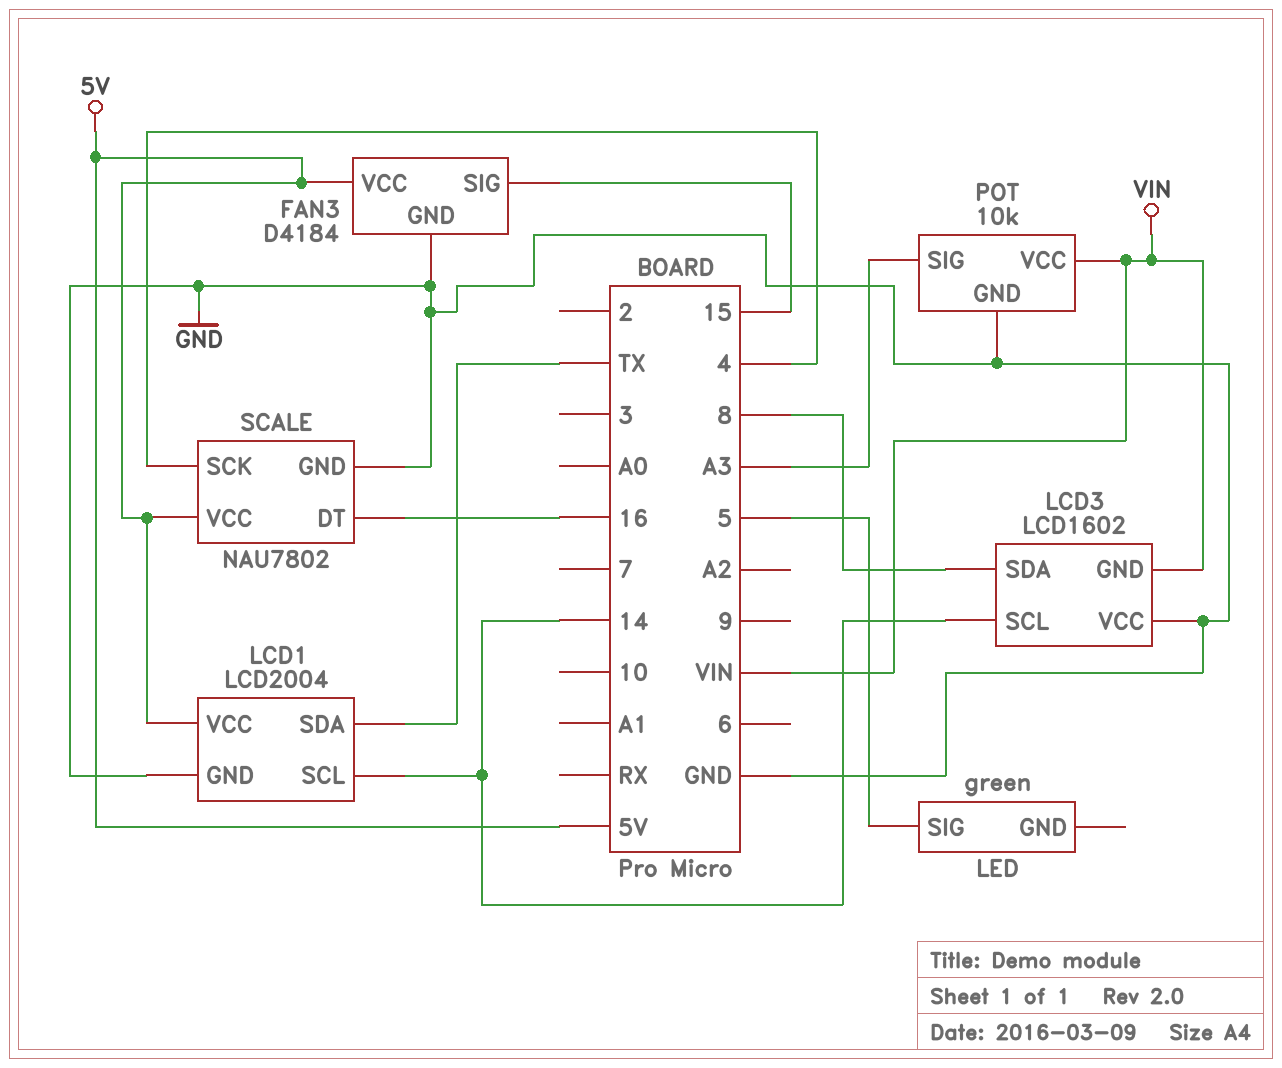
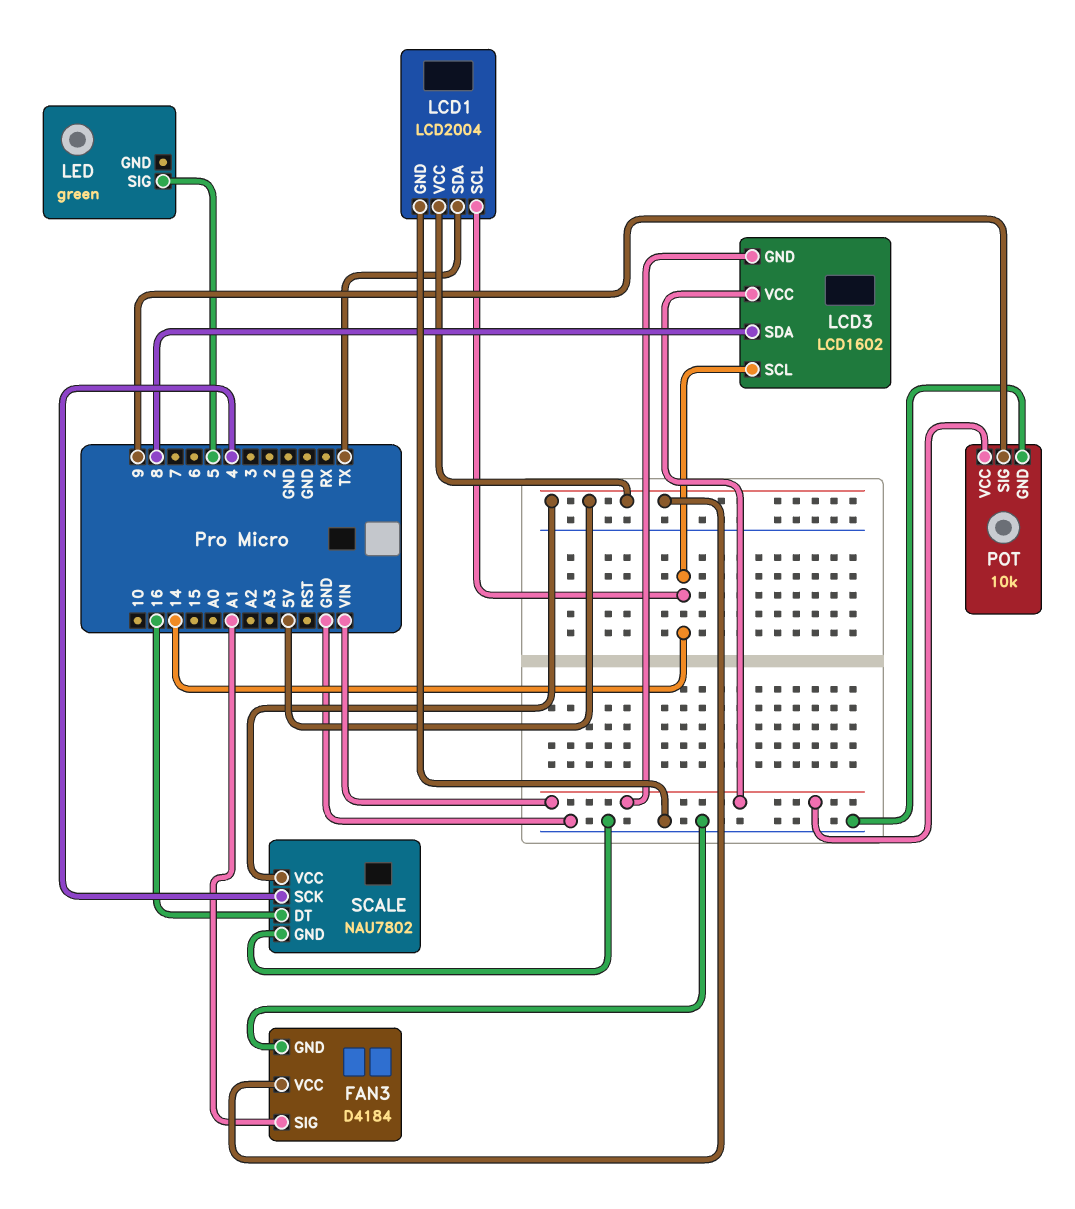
FAN3 pin SIG: 15 -> A1
LCD3 pin VCC: GND -> VIN
POT pin SIG: A3 -> 9

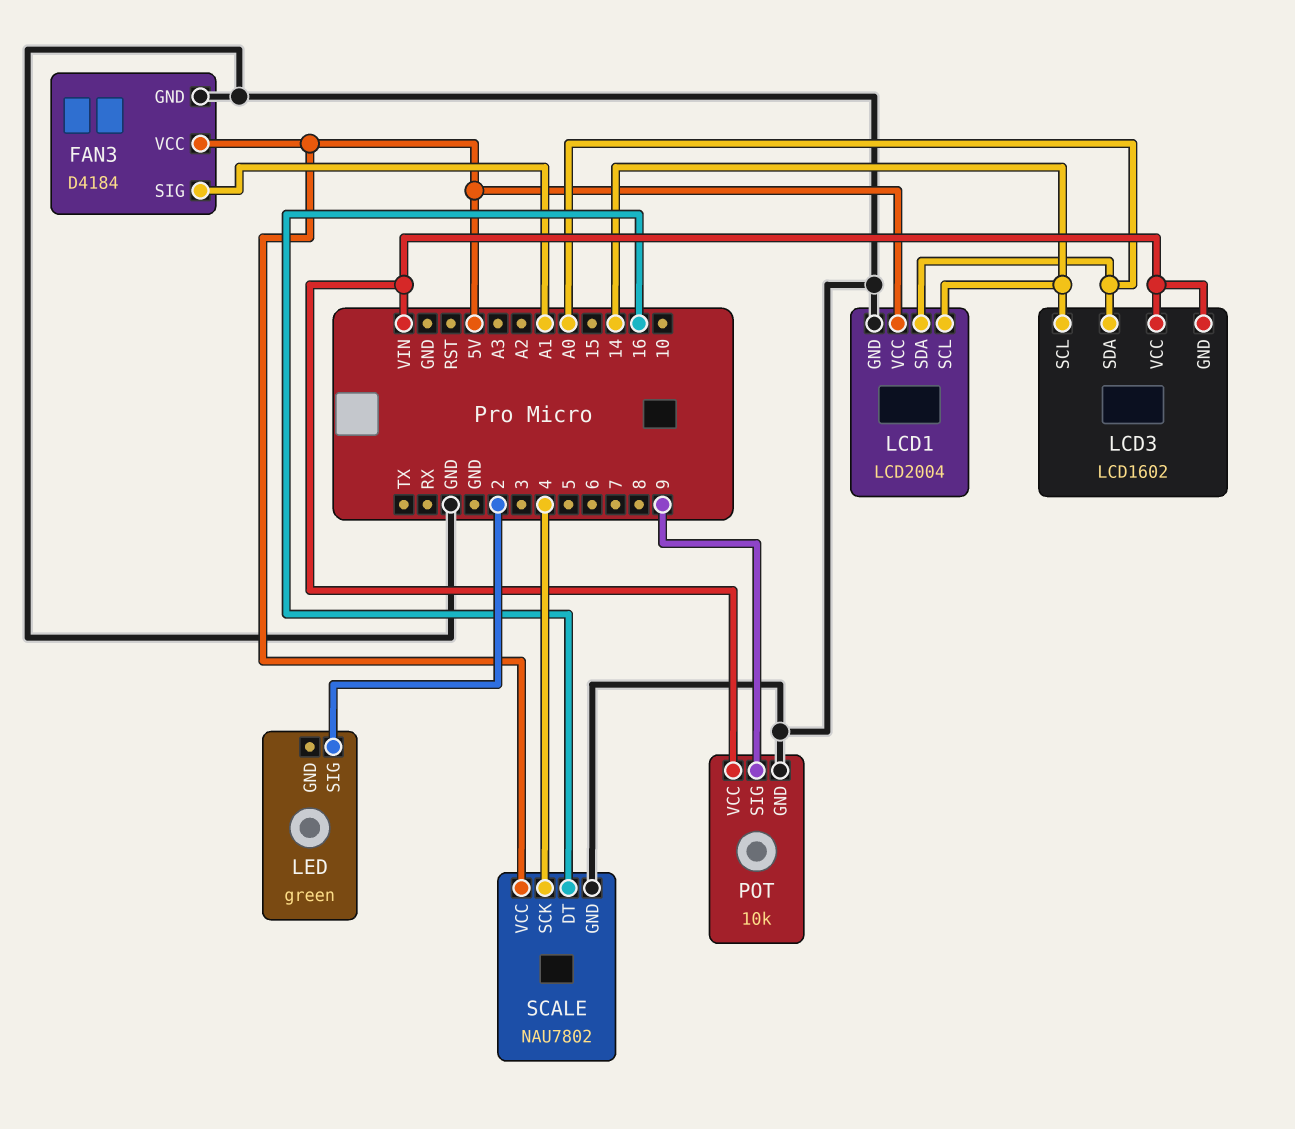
LCD1 pin SDA: TX -> A0
LCD3 pin SDA: 8 -> A0
LED pin SIG: 5 -> 2

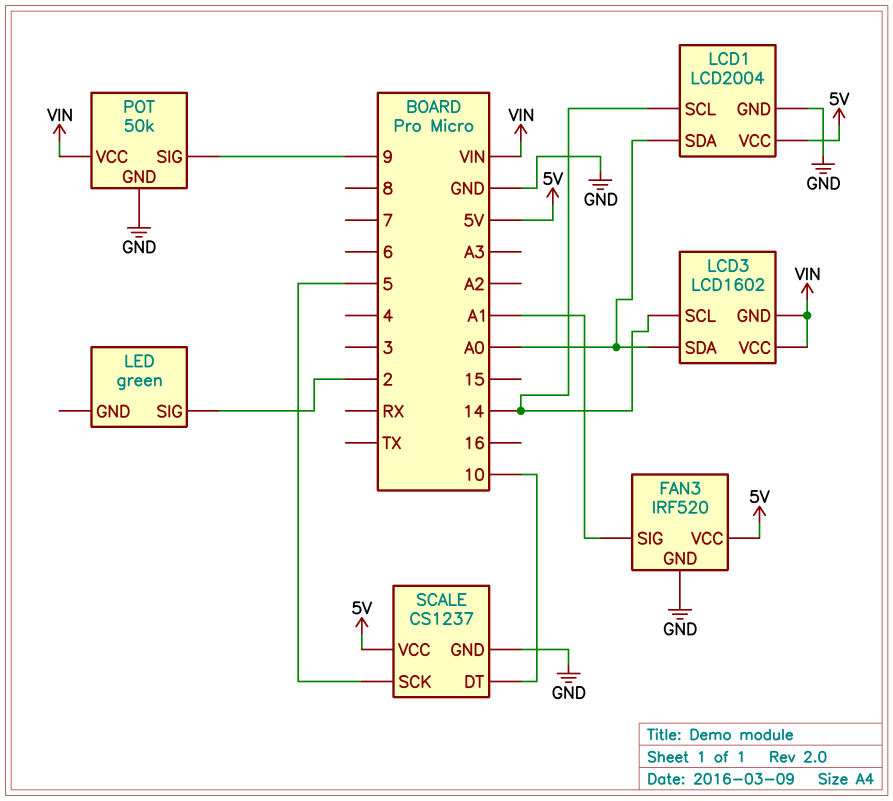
FAN3: D4184 -> IRF520
POT: 10k -> 50k
SCALE: NAU7802 -> CS1237
SCALE pin DT: 16 -> 10
SCALE pin SCK: 4 -> 5

